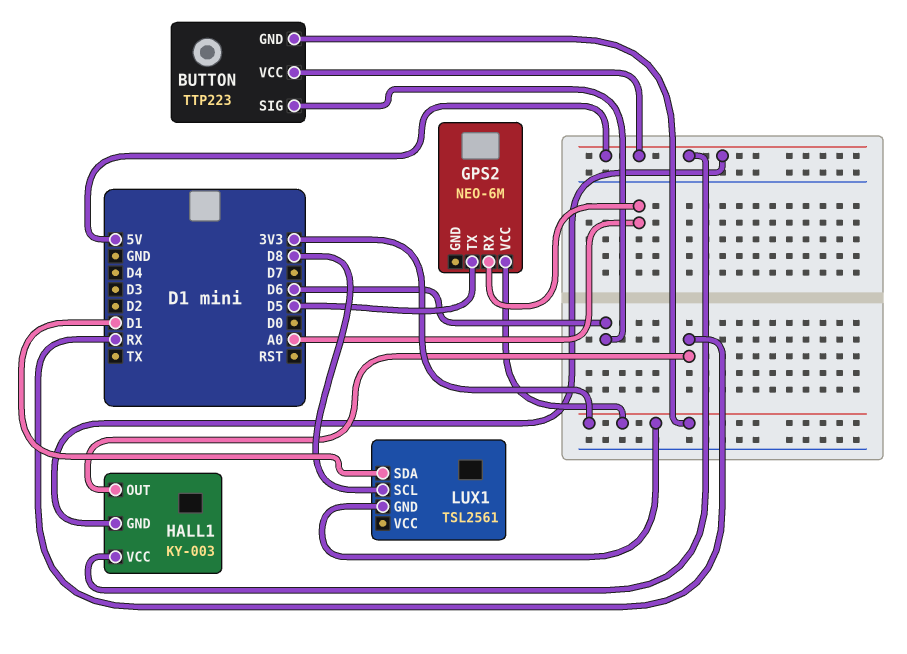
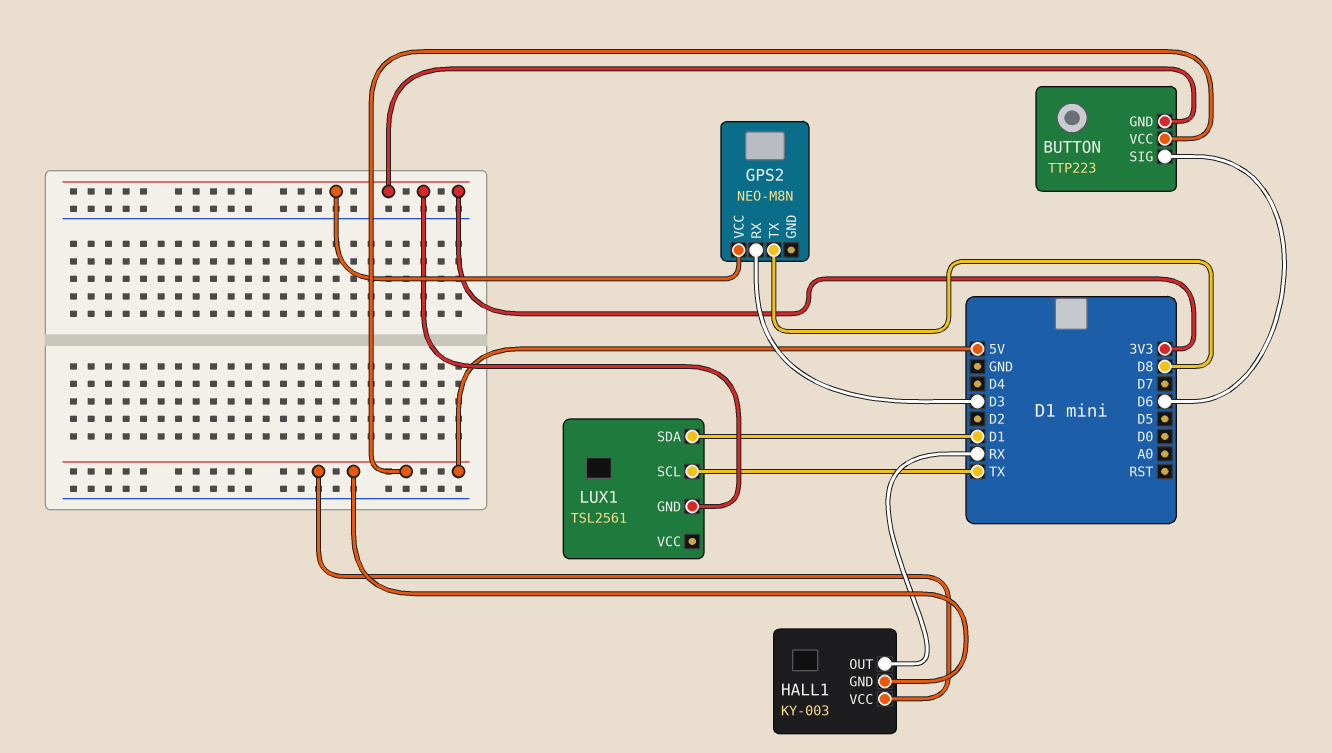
GPS2: NEO-6M -> NEO-M8N
GPS2 pin RX: A0 -> D3
GPS2 pin TX: D5 -> D8
LUX1 pin SCL: D8 -> TX

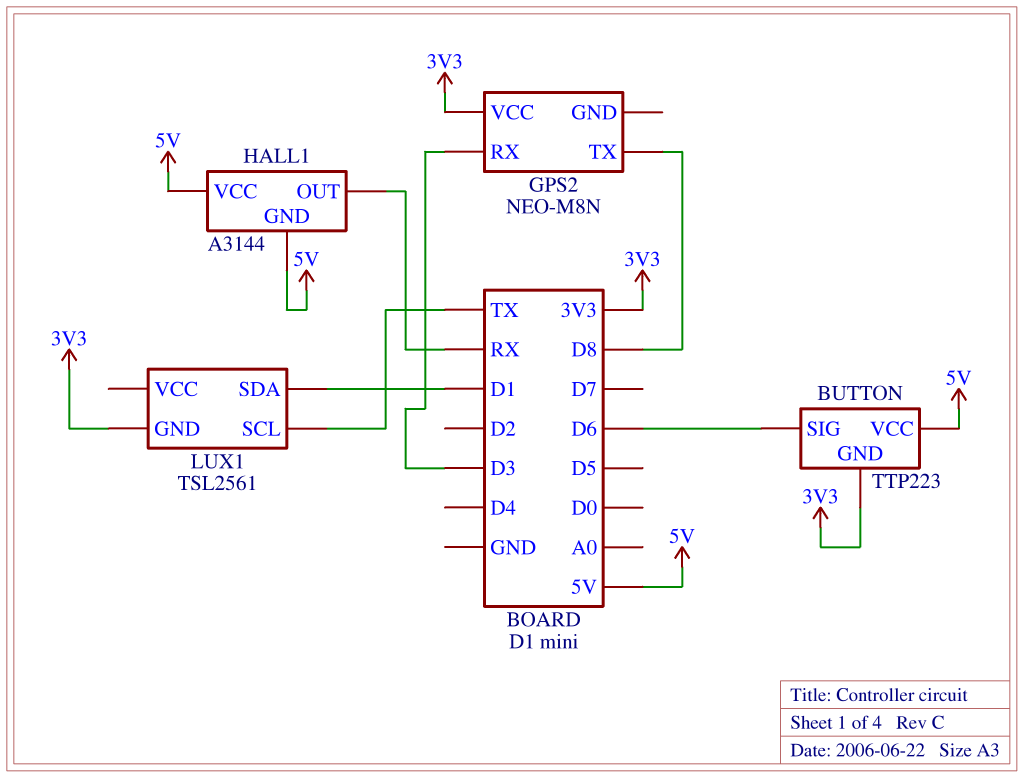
HALL1: KY-003 -> A3144

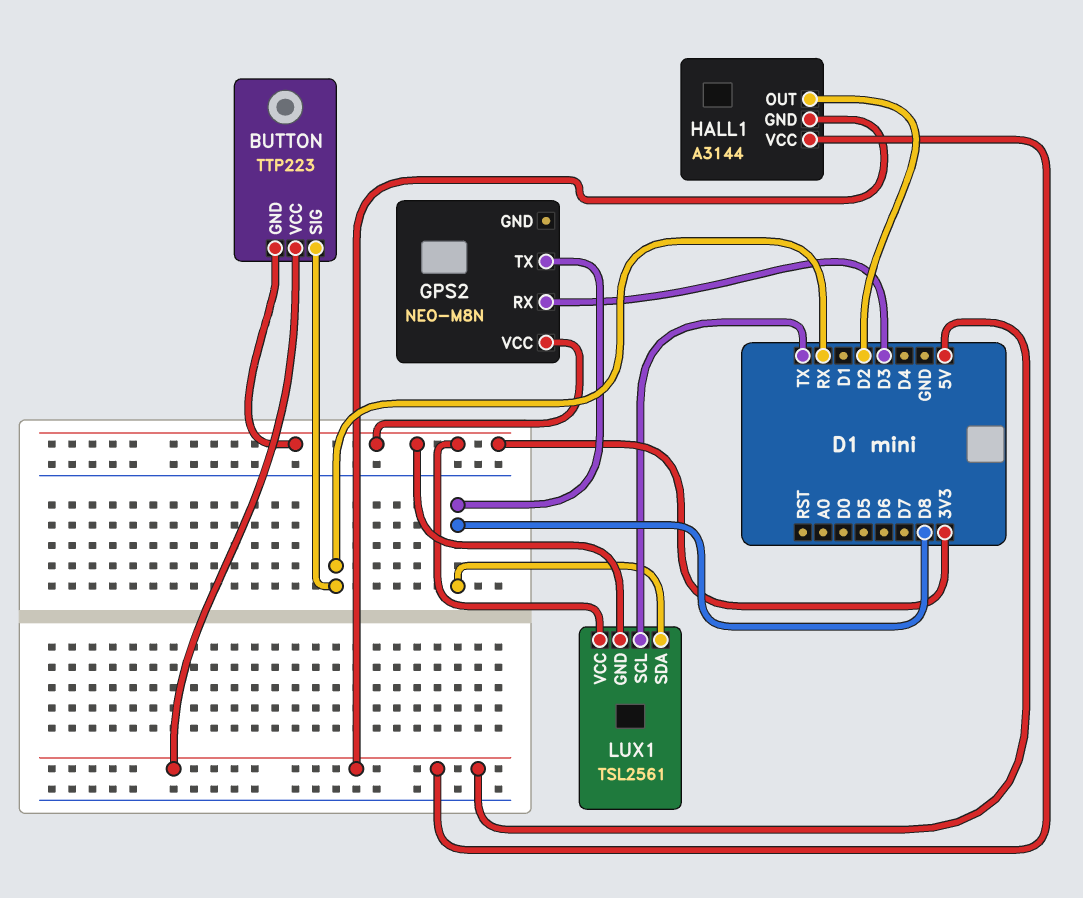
BUTTON pin SIG: D6 -> RX
HALL1 pin OUT: RX -> D2
LUX1 pin SDA: D1 -> D8
LUX1 pin VCC: none -> 3V3

